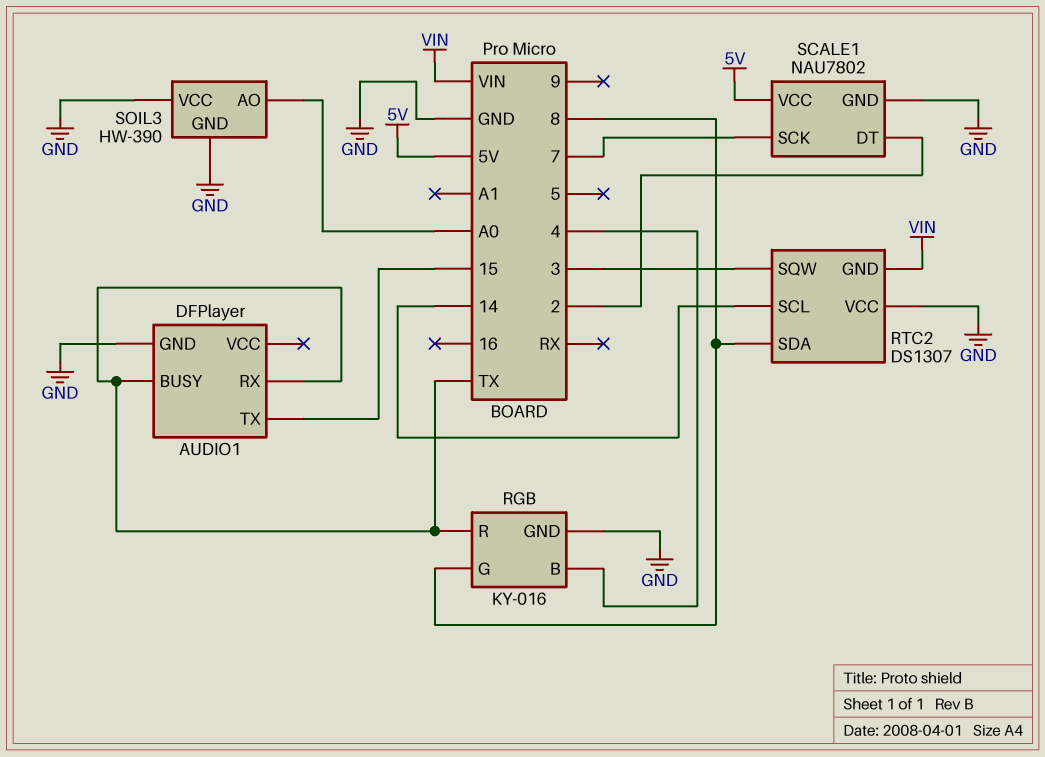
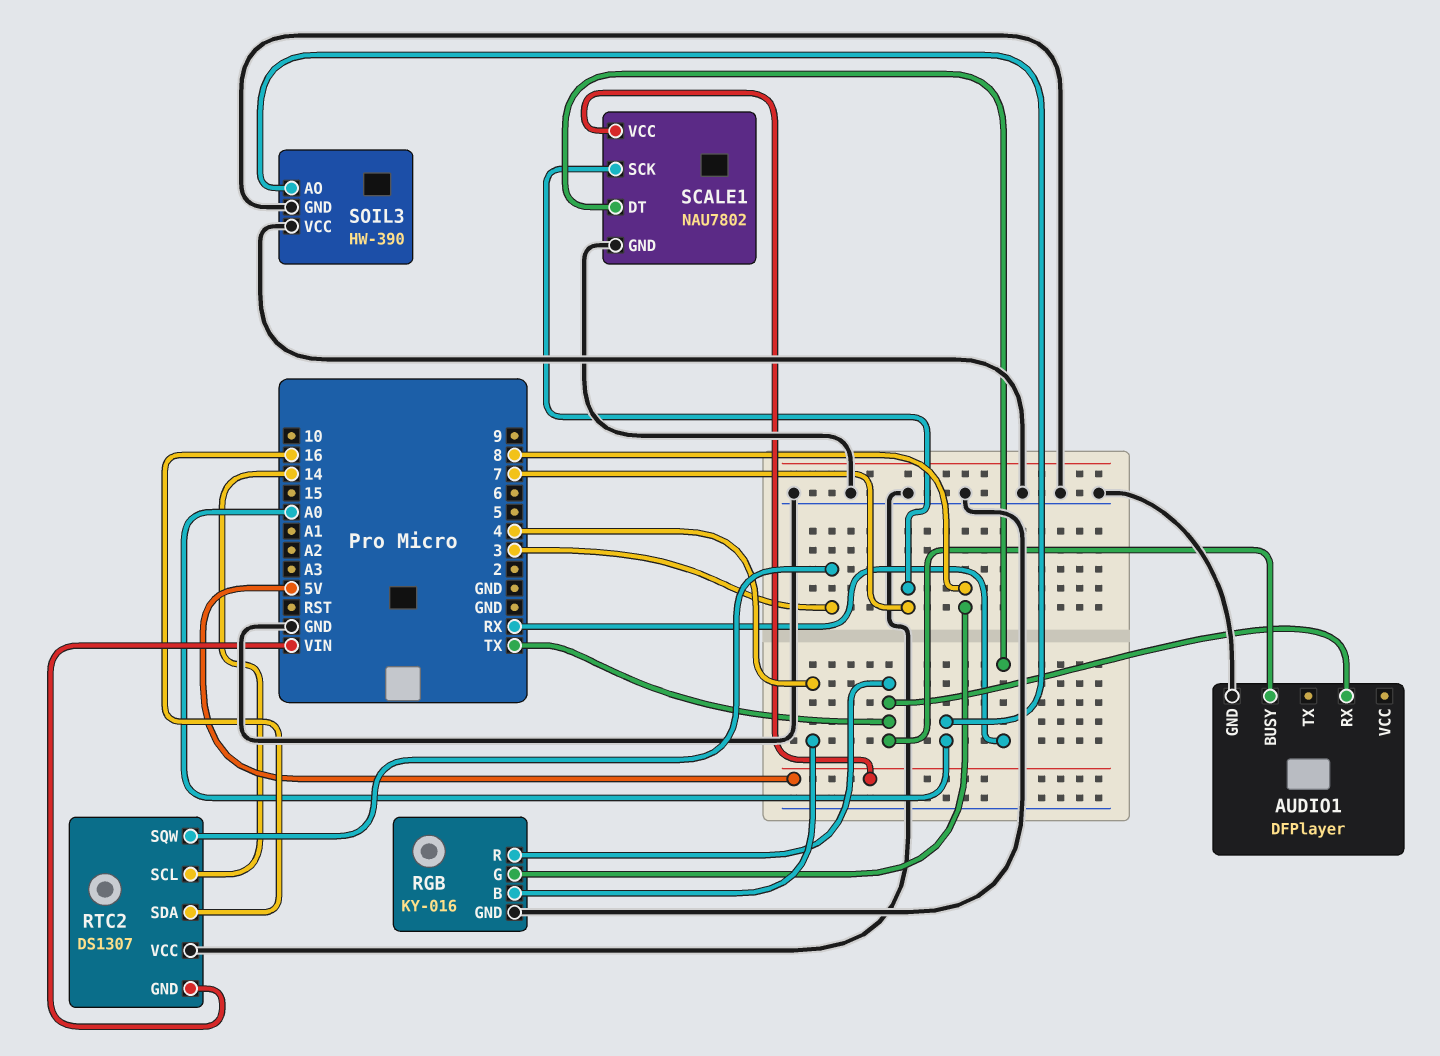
AUDIO1 pin TX: 15 -> none
RTC2 pin SDA: 8 -> 16
SCALE1 pin DT: 2 -> RX

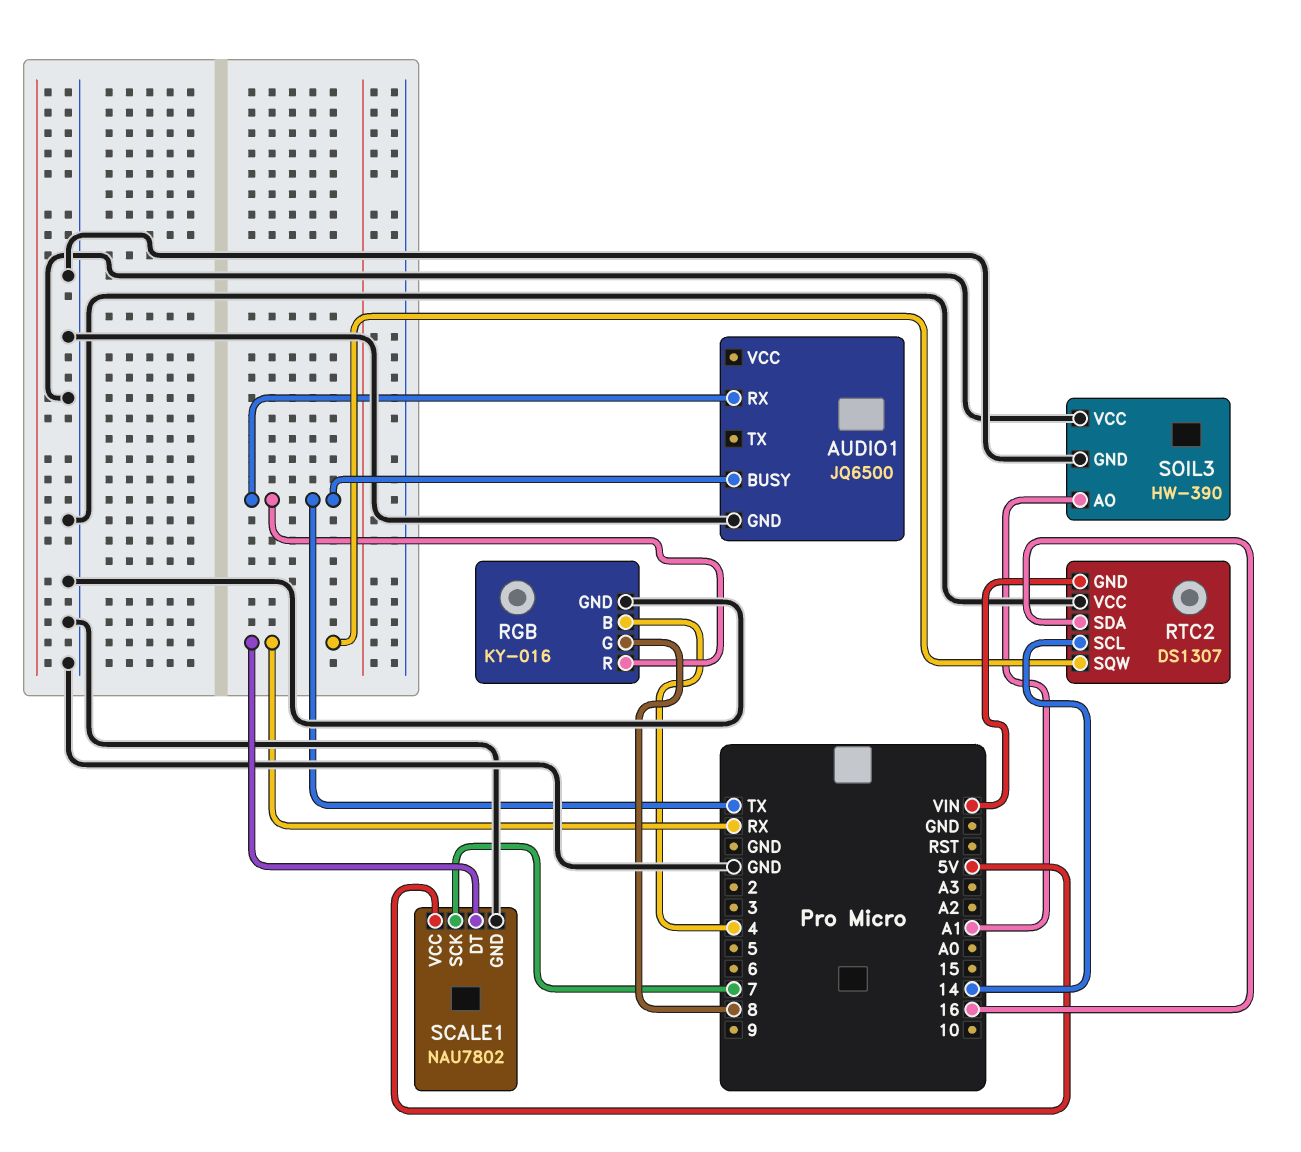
AUDIO1: DFPlayer -> JQ6500
RTC2 pin SQW: 3 -> RX
SOIL3 pin AO: A0 -> A1

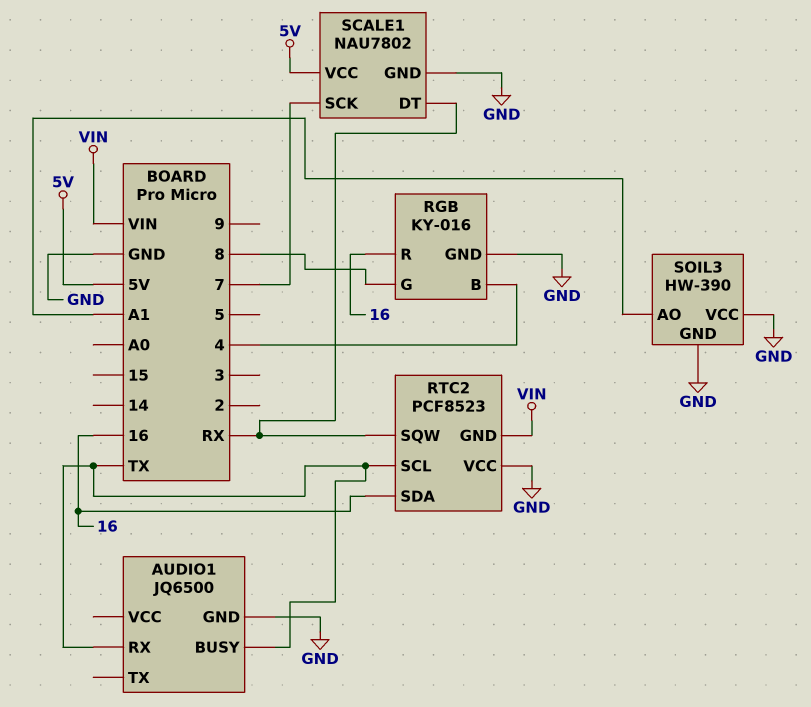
RGB pin R: TX -> 16
RTC2: DS1307 -> PCF8523
RTC2 pin SCL: 14 -> TX

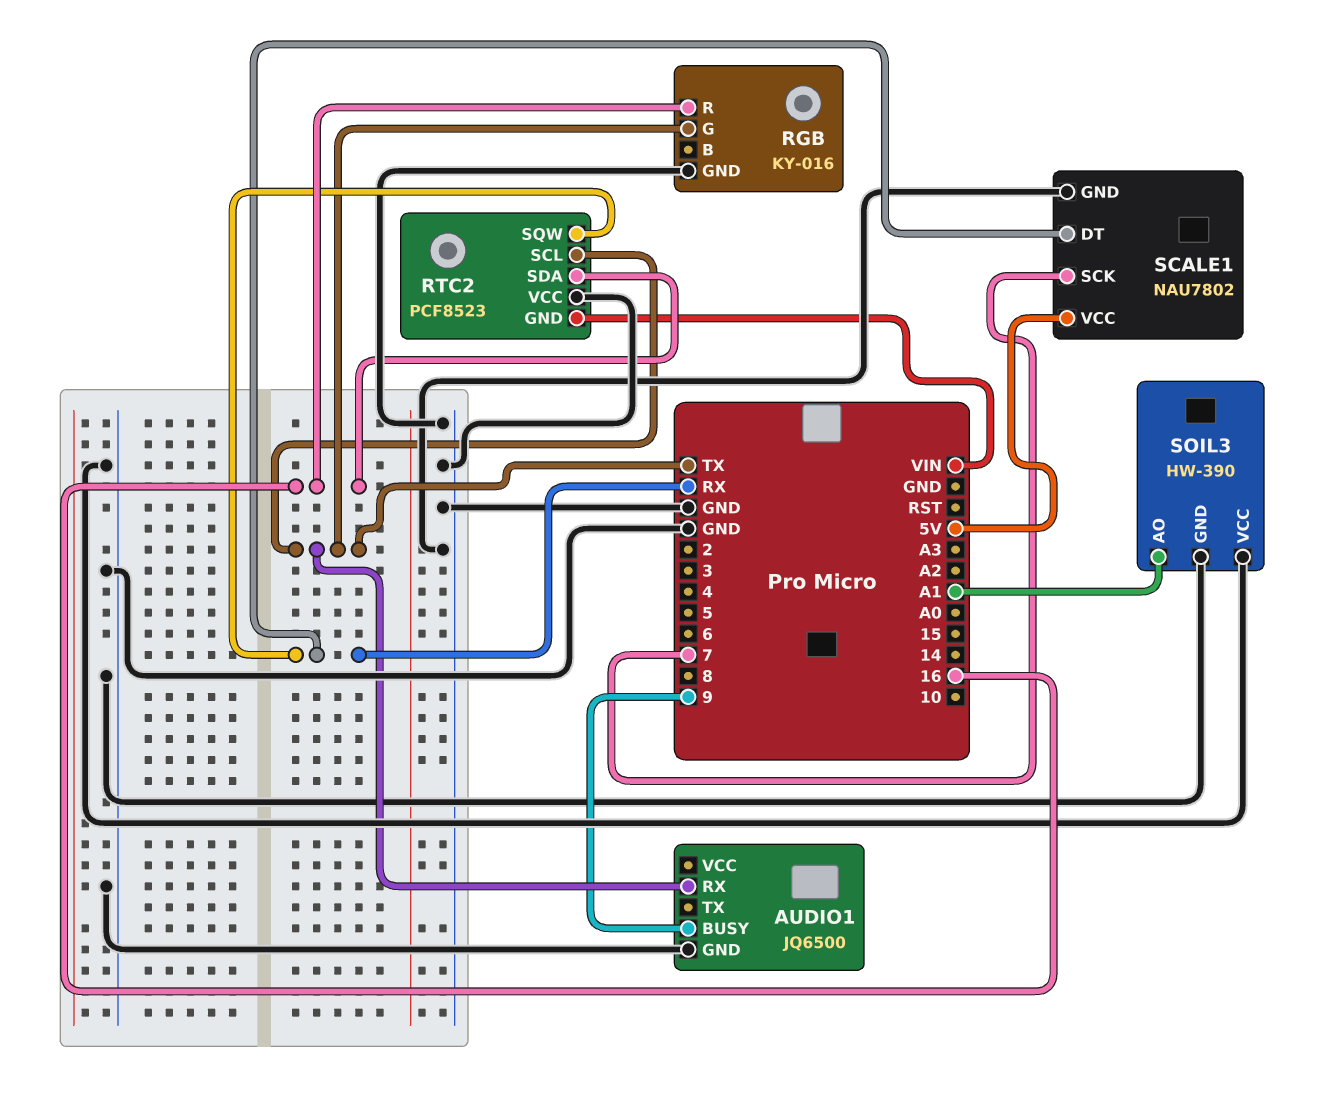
AUDIO1 pin BUSY: TX -> 9
RGB pin B: 4 -> none
RGB pin G: 8 -> TX

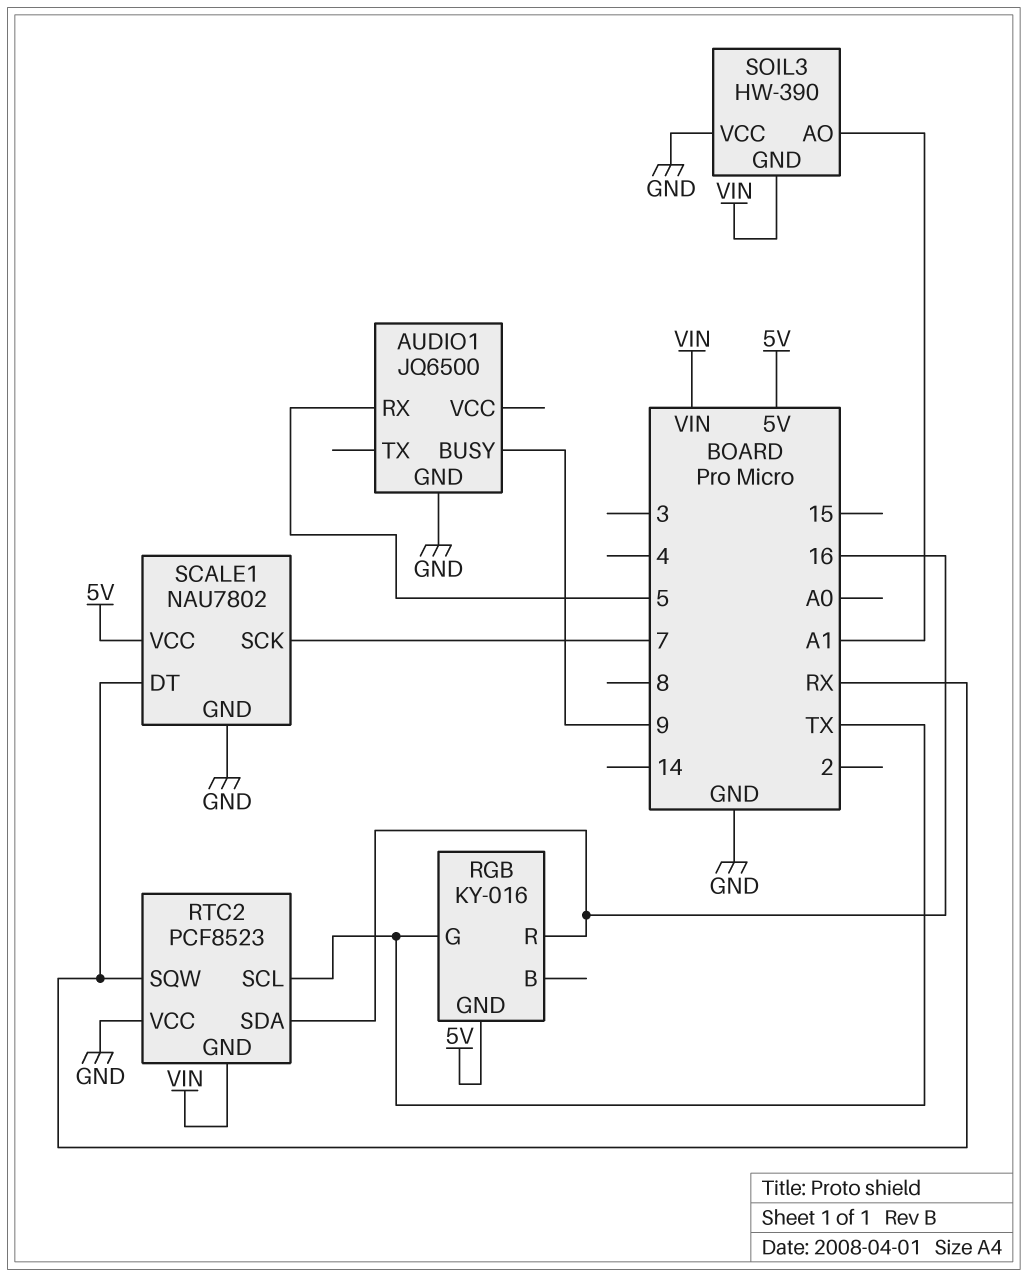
AUDIO1 pin RX: TX -> 5
RGB pin GND: GND -> 5V
SOIL3 pin GND: GND -> VIN

